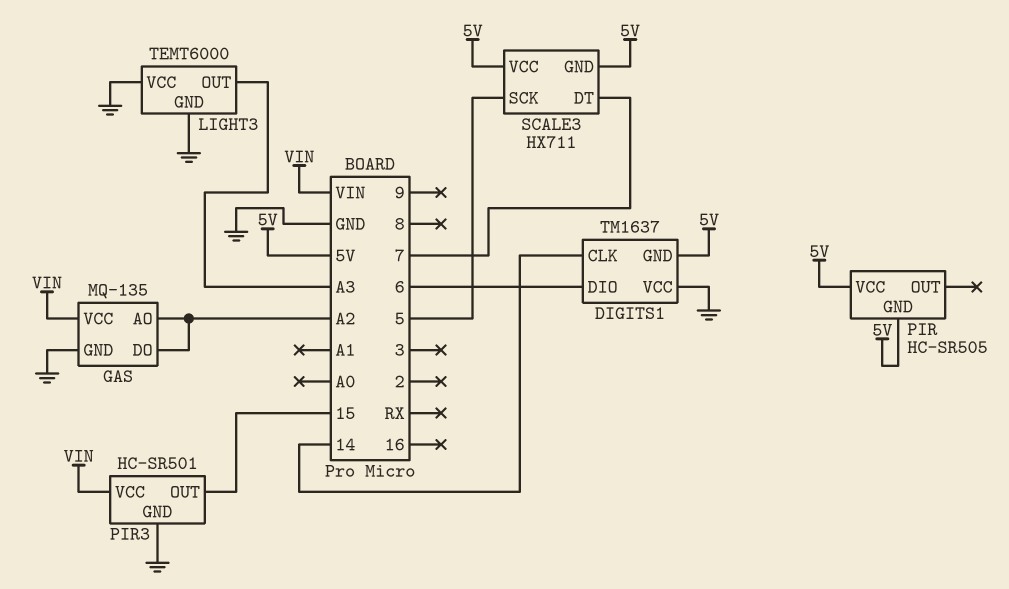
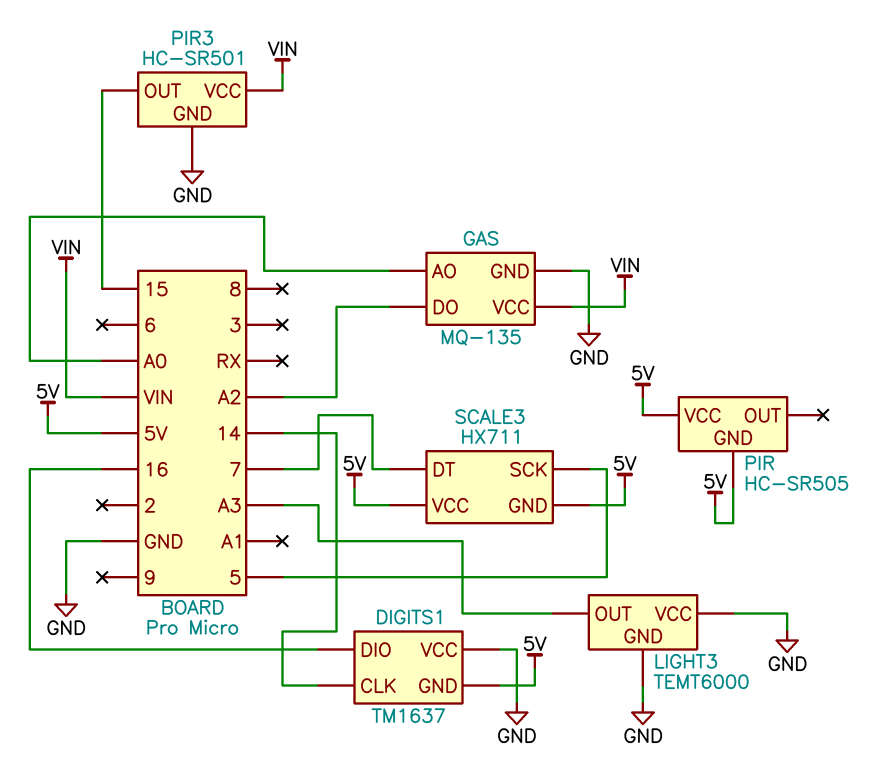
DIGITS1 pin DIO: 6 -> 16
GAS pin AO: A2 -> A0

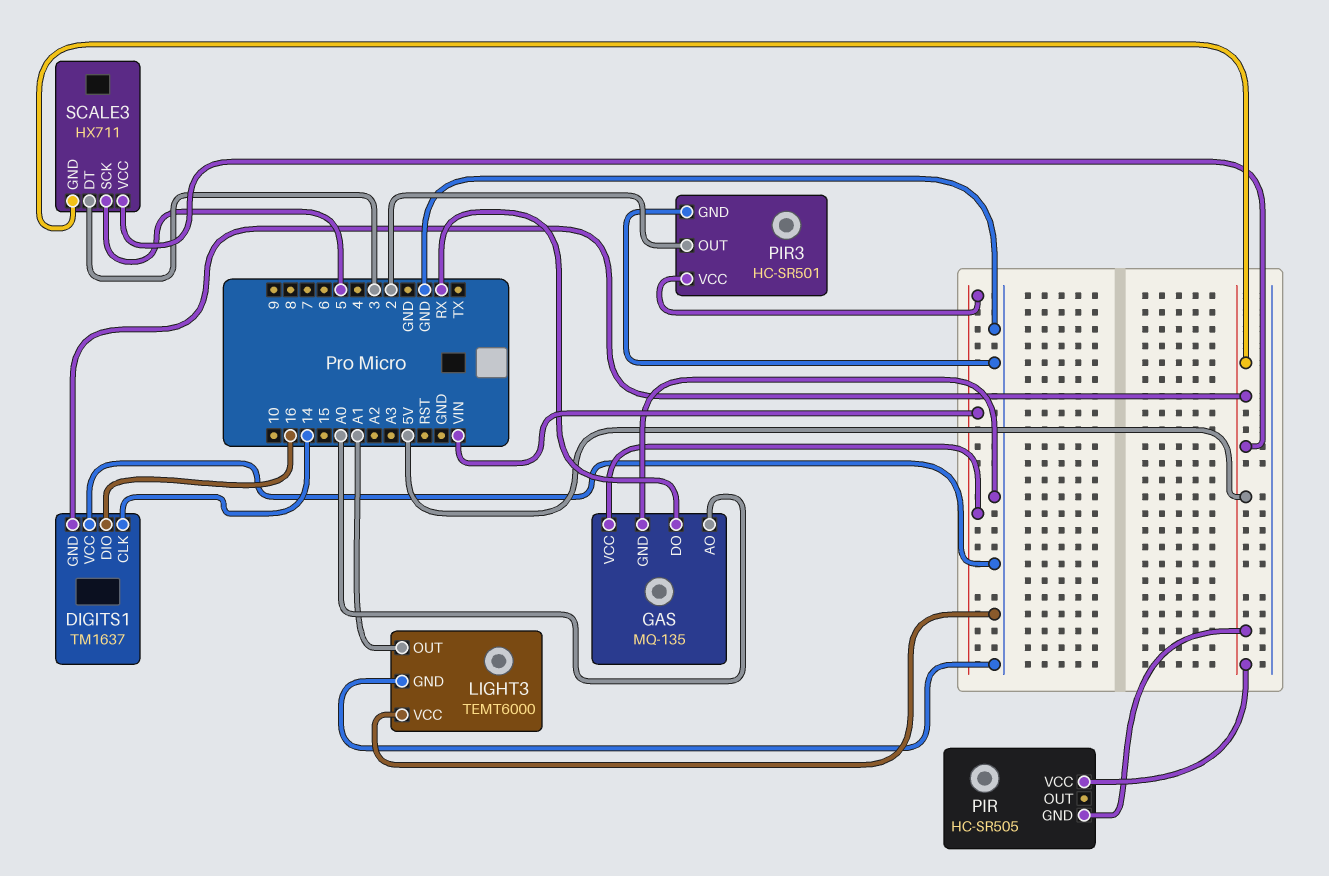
GAS pin DO: A2 -> RX
LIGHT3 pin OUT: A3 -> A1
PIR3 pin OUT: 15 -> 2
SCALE3 pin DT: 7 -> 3

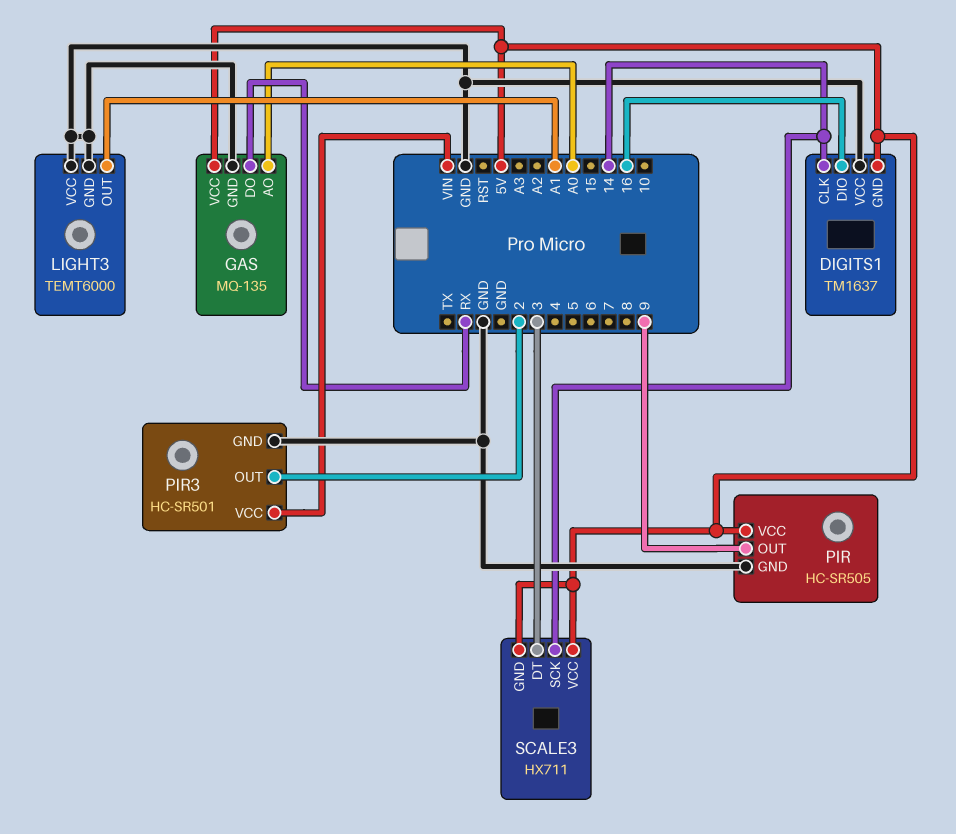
GAS pin VCC: VIN -> 5V
PIR pin GND: 5V -> GND
PIR pin OUT: none -> 9
SCALE3 pin SCK: 5 -> 14

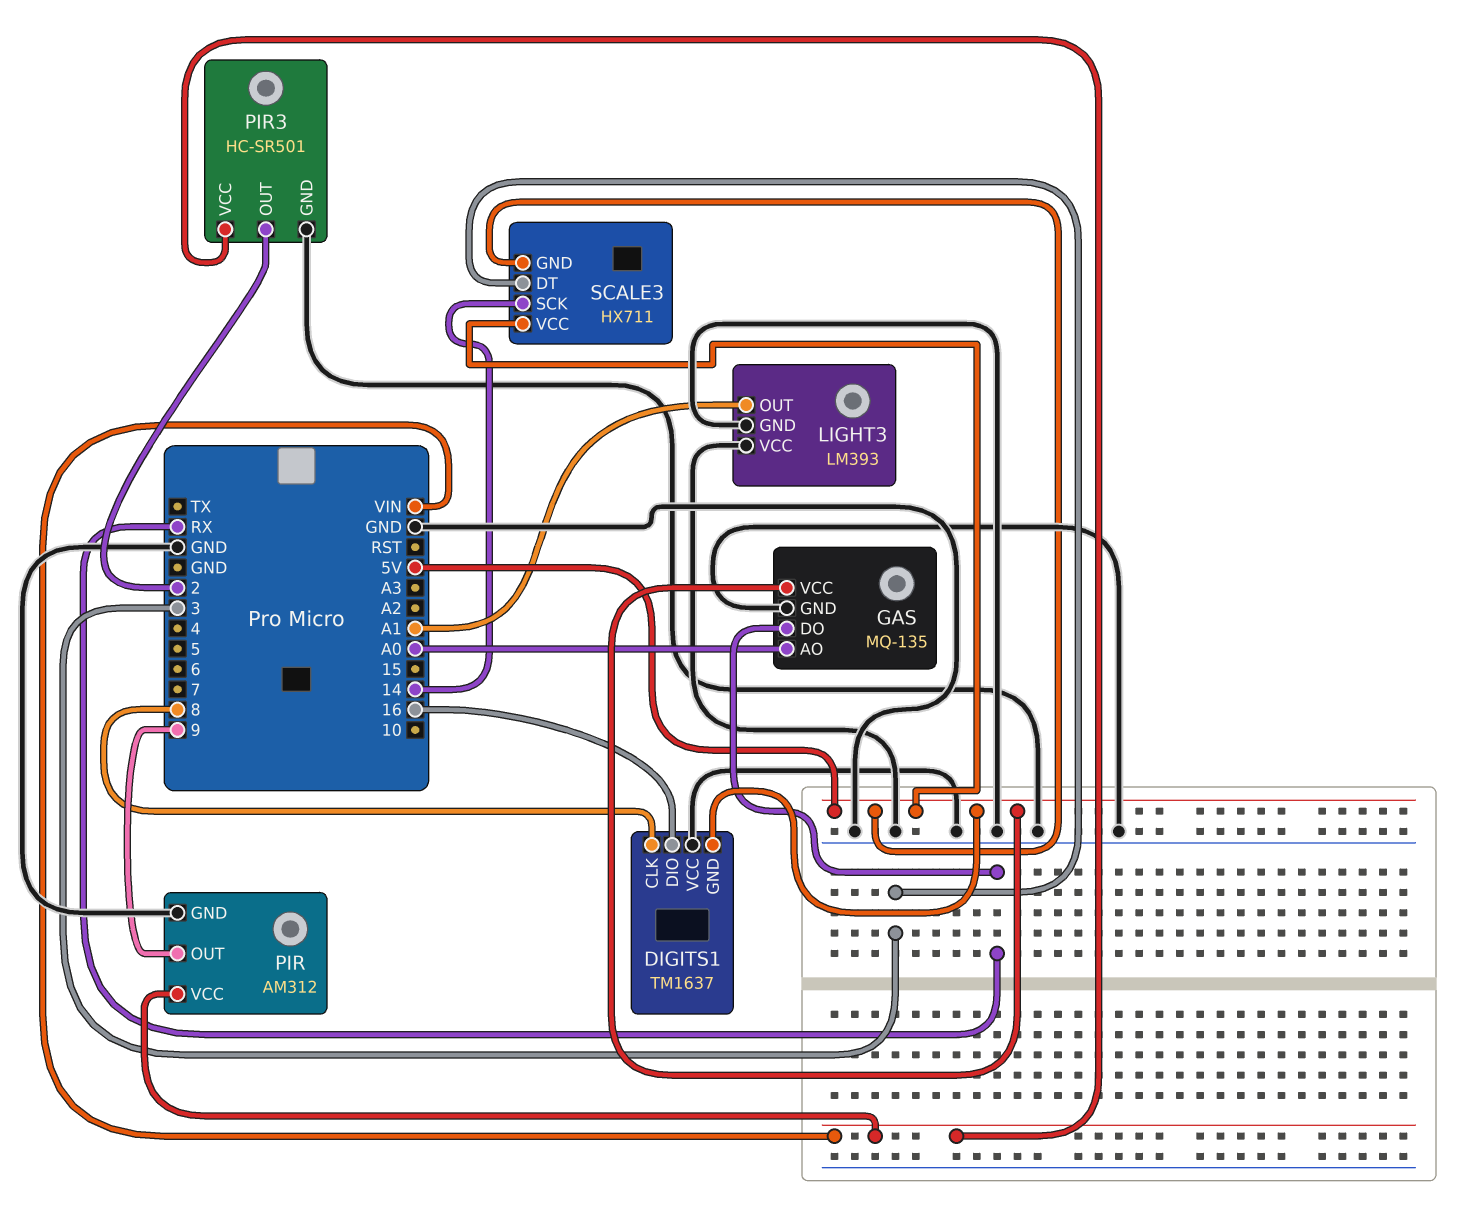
DIGITS1 pin CLK: 14 -> 8
LIGHT3: TEMT6000 -> LM393
PIR: HC-SR505 -> AM312
PIR pin VCC: 5V -> VIN

